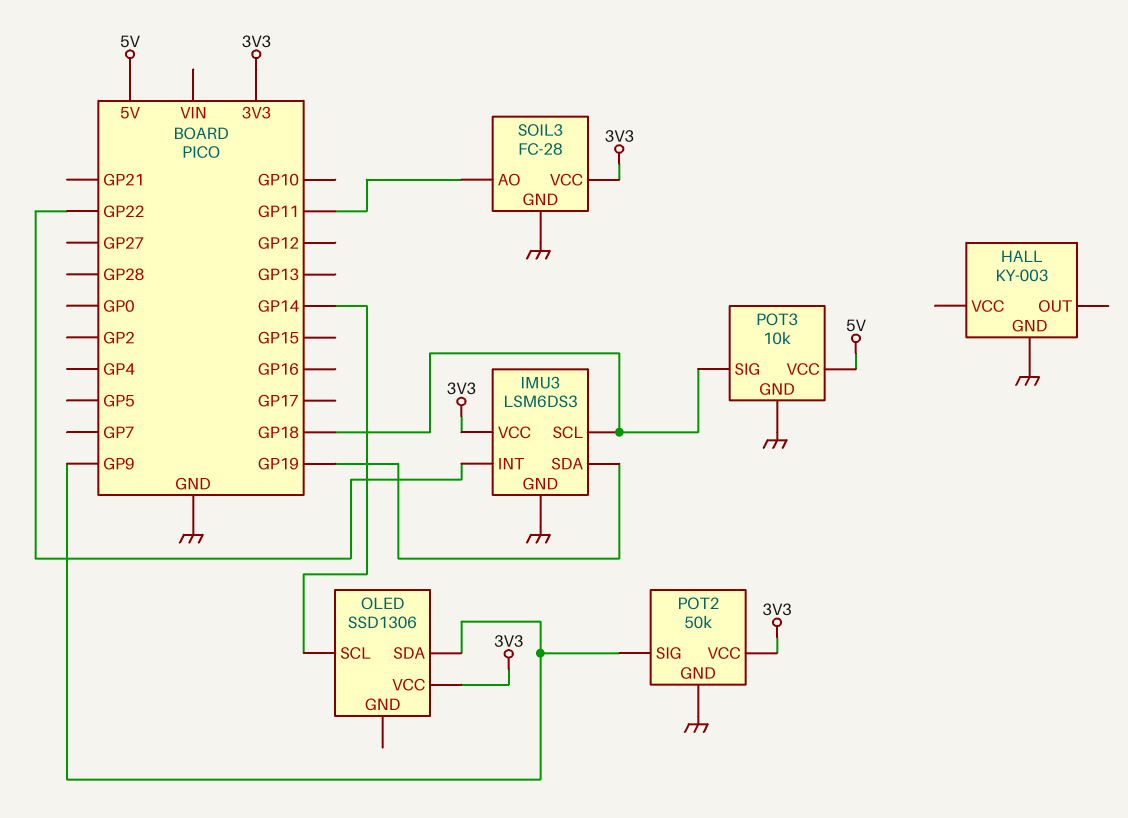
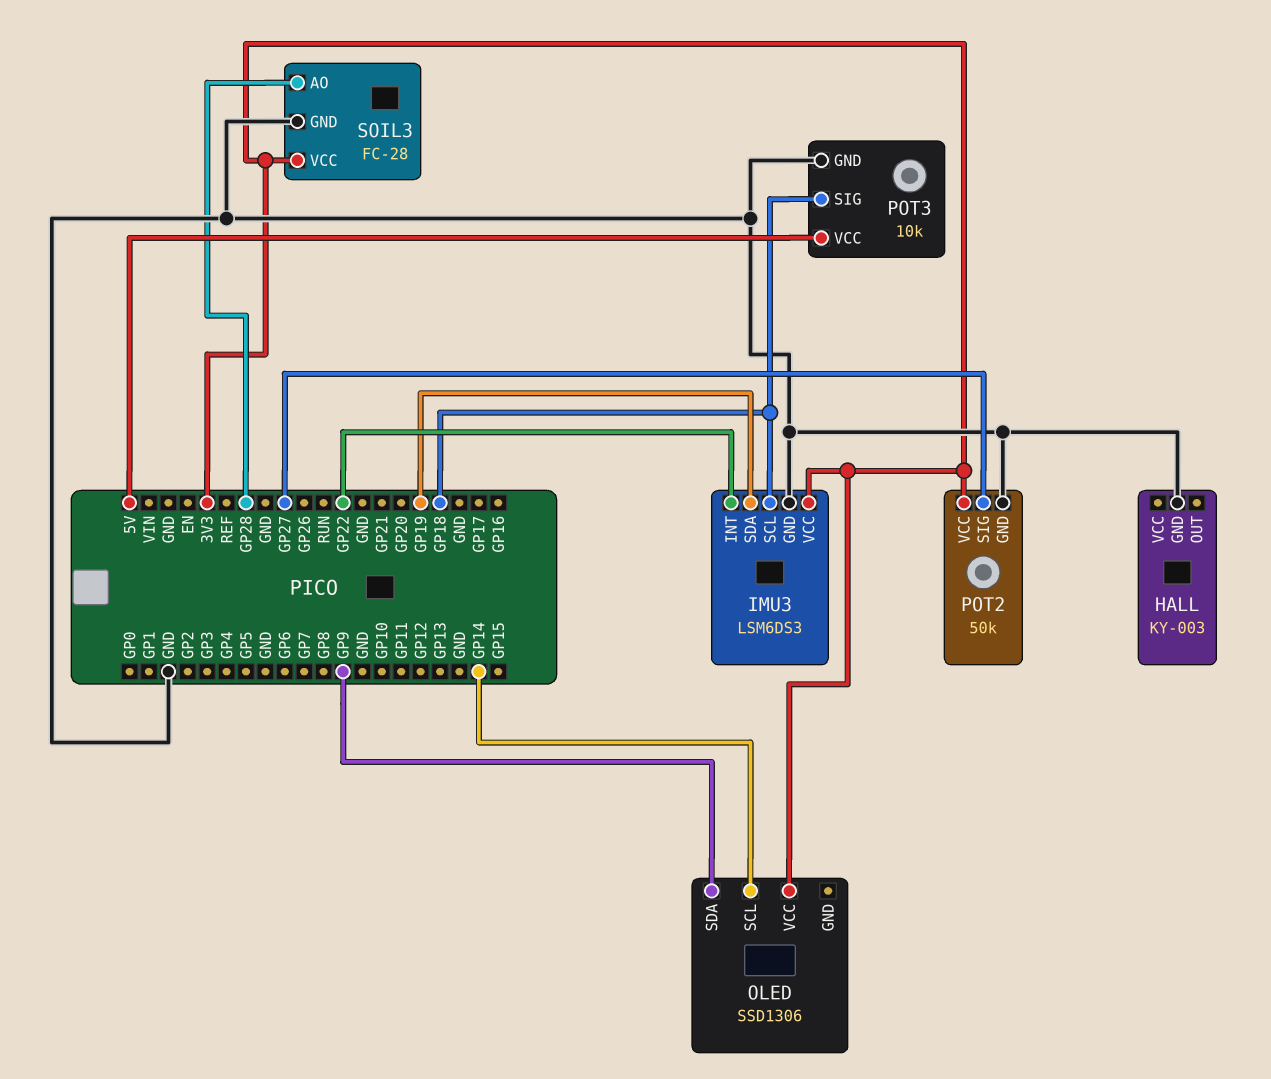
POT2 pin SIG: GP9 -> GP27
SOIL3 pin AO: GP11 -> GP28

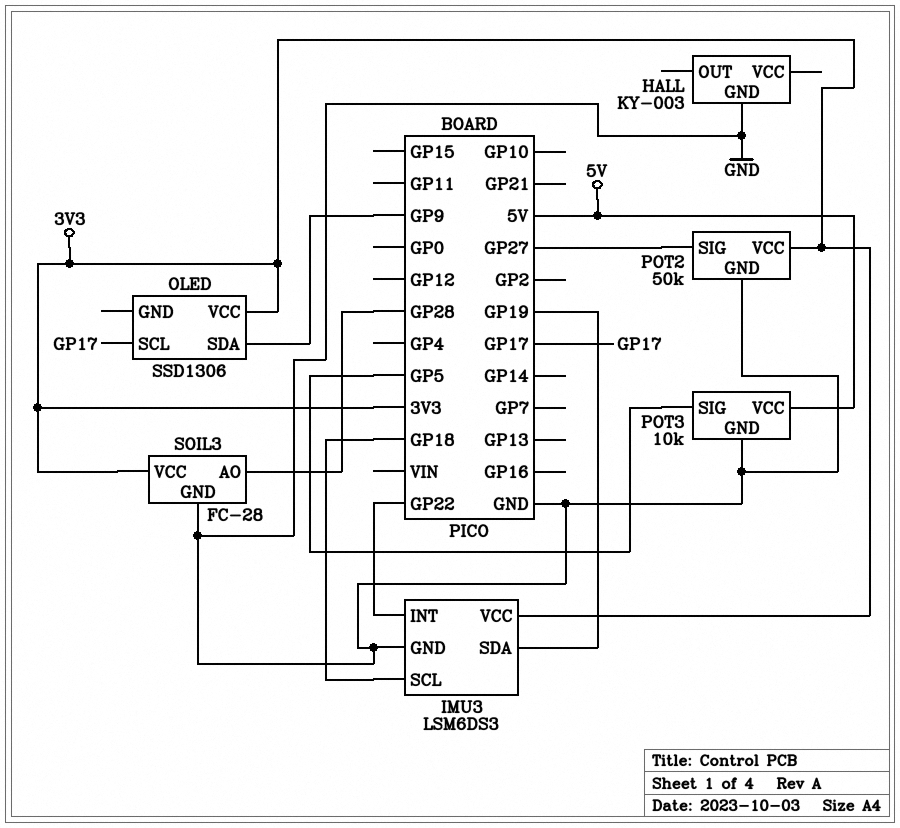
OLED pin SCL: GP14 -> GP17
POT3 pin SIG: GP18 -> GP5

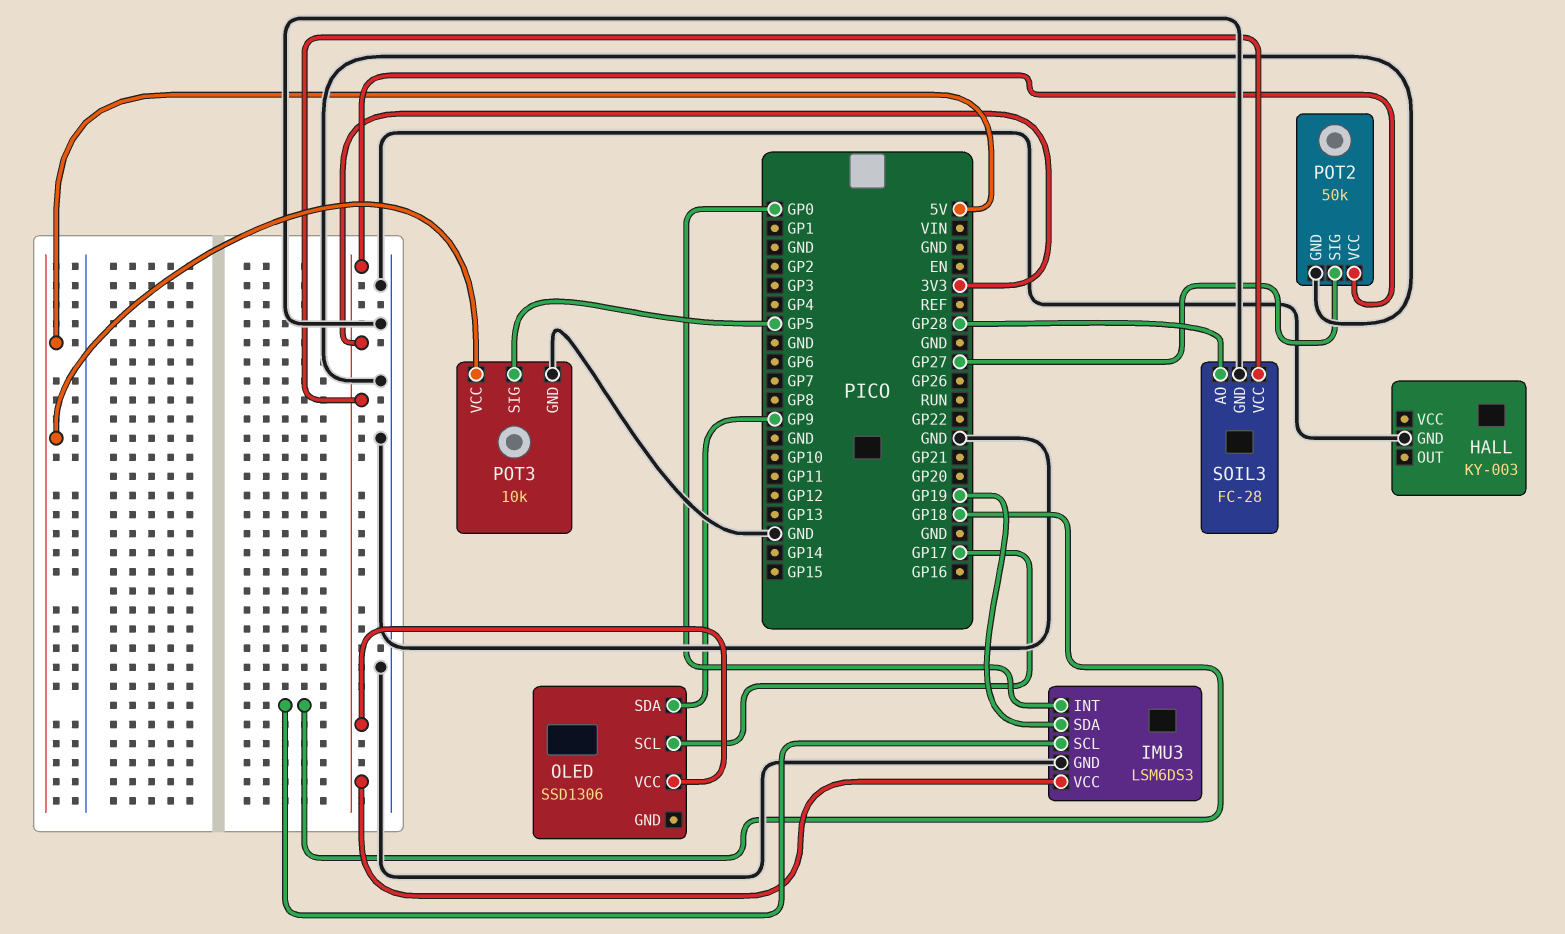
IMU3 pin INT: GP22 -> GP0

